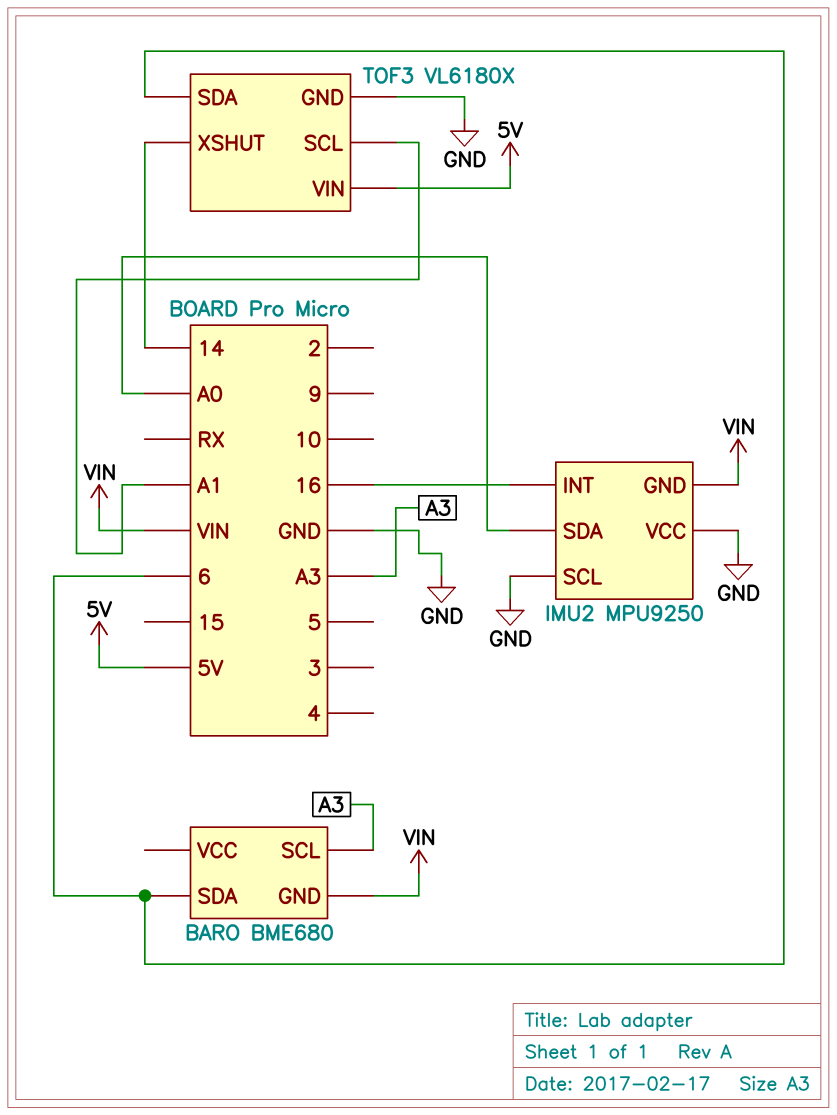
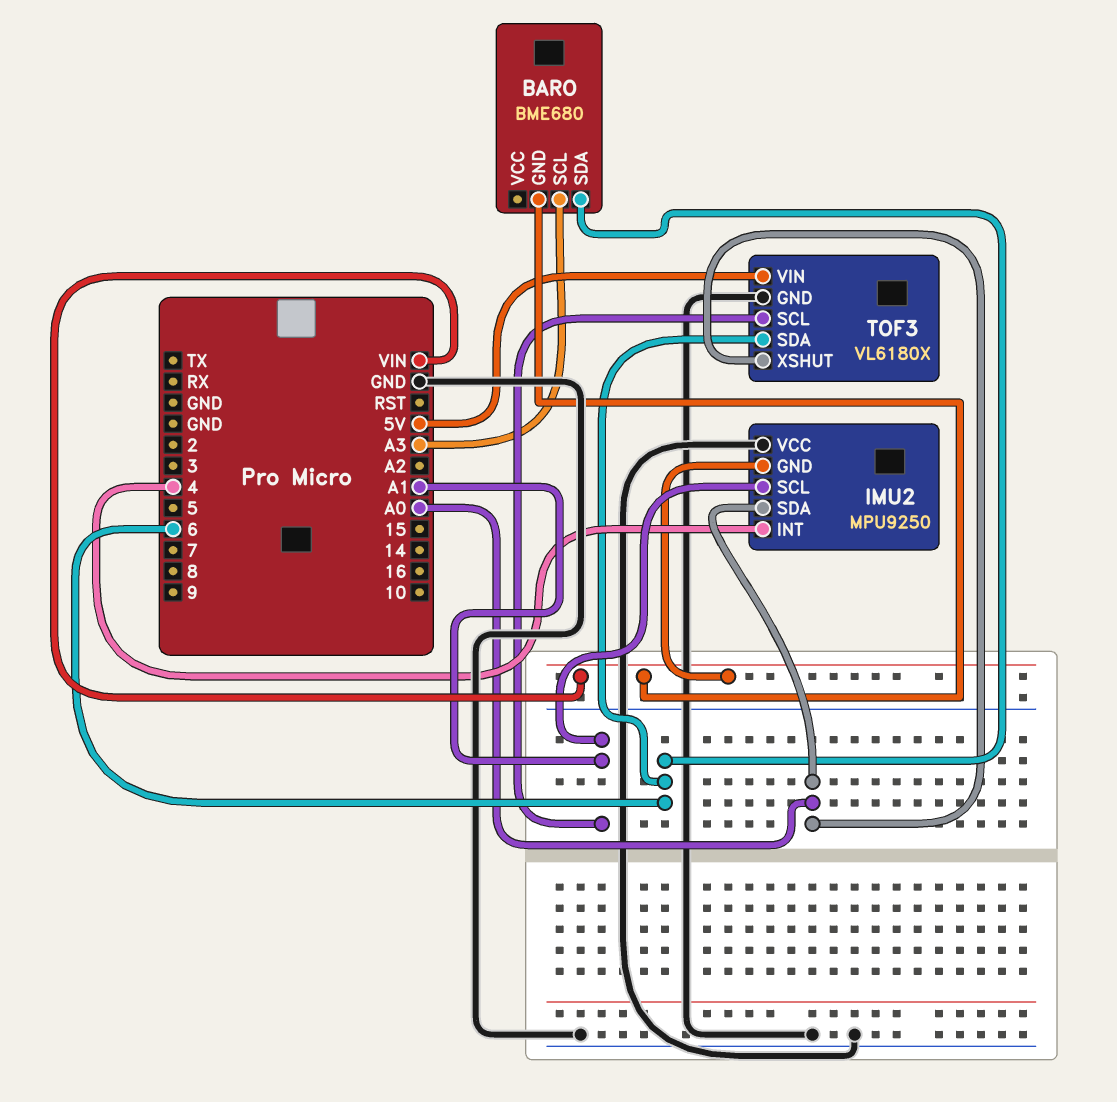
IMU2 pin INT: 16 -> 4
IMU2 pin SCL: GND -> A1
TOF3 pin XSHUT: 14 -> A0

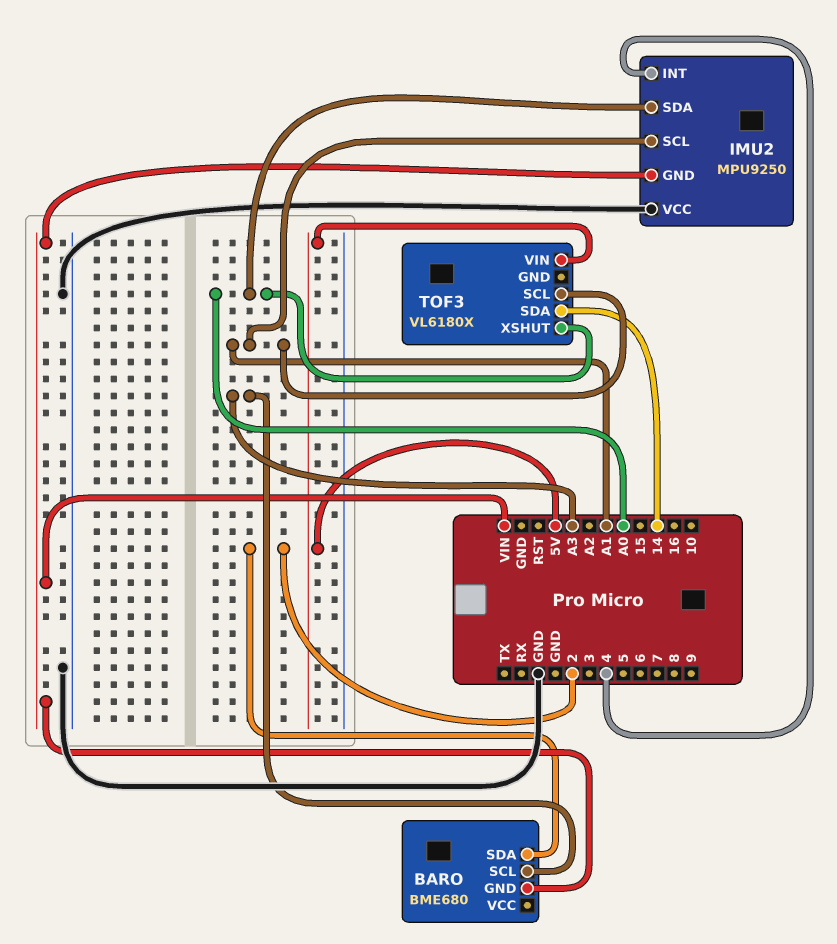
BARO pin SDA: 6 -> 2
TOF3 pin GND: GND -> none
TOF3 pin SDA: 6 -> 14

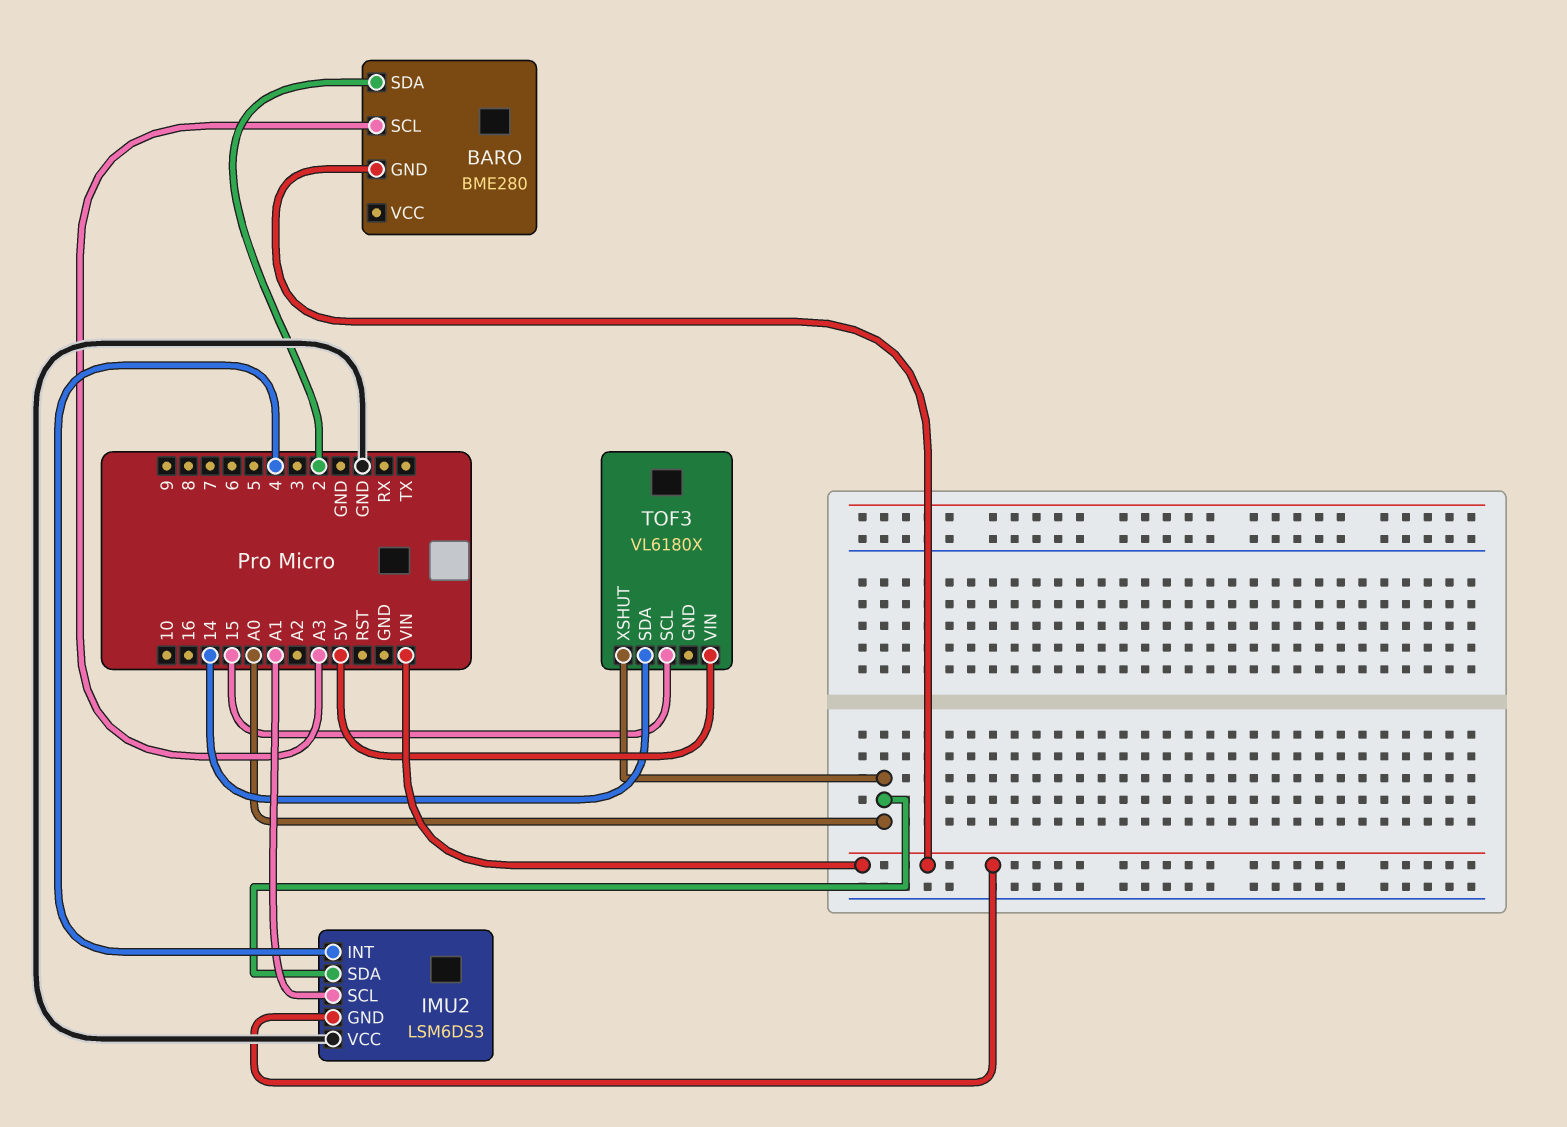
BARO: BME680 -> BME280
IMU2: MPU9250 -> LSM6DS3
TOF3 pin SCL: A1 -> 15

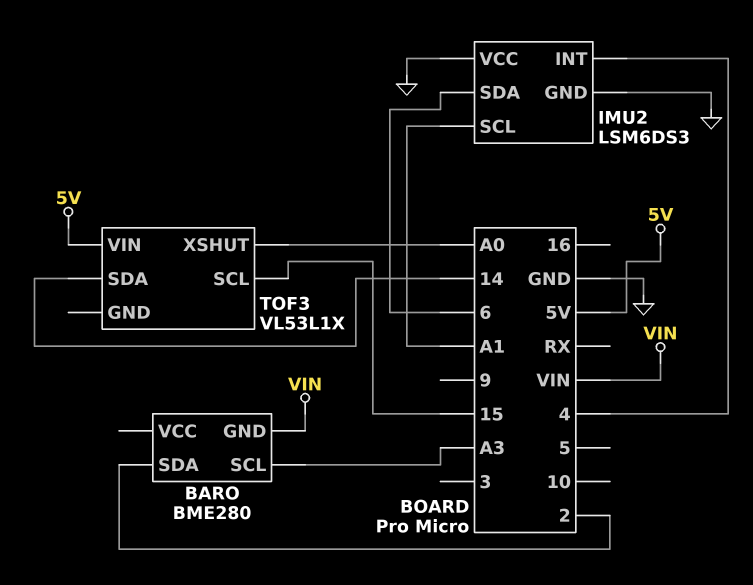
IMU2 pin GND: VIN -> GND
IMU2 pin SDA: A0 -> 6
TOF3: VL6180X -> VL53L1X

